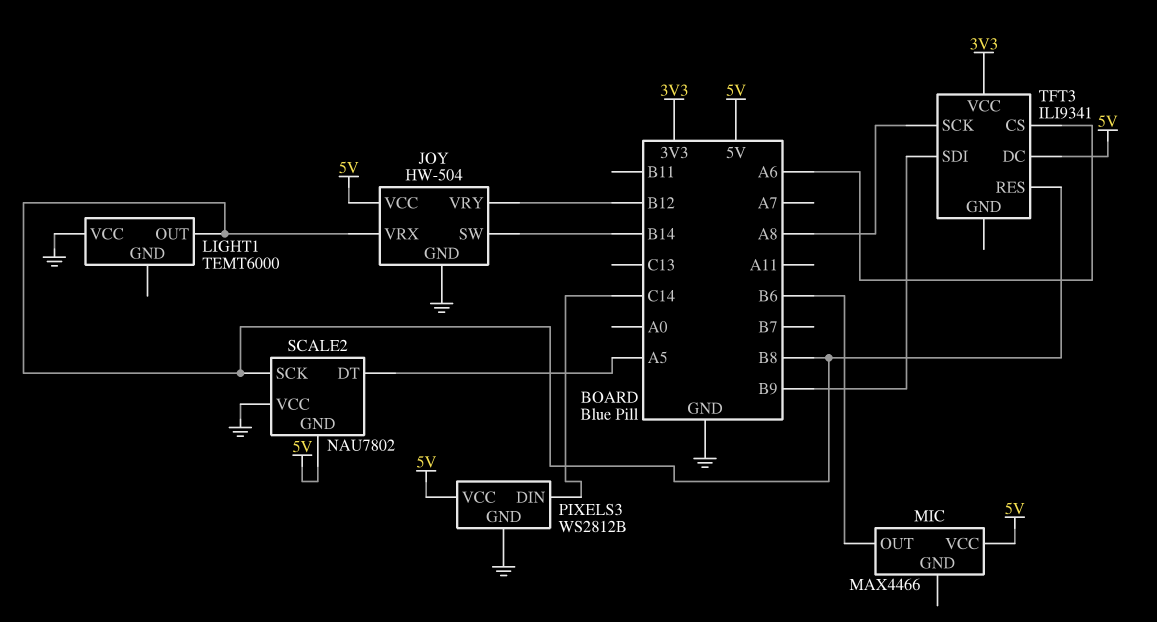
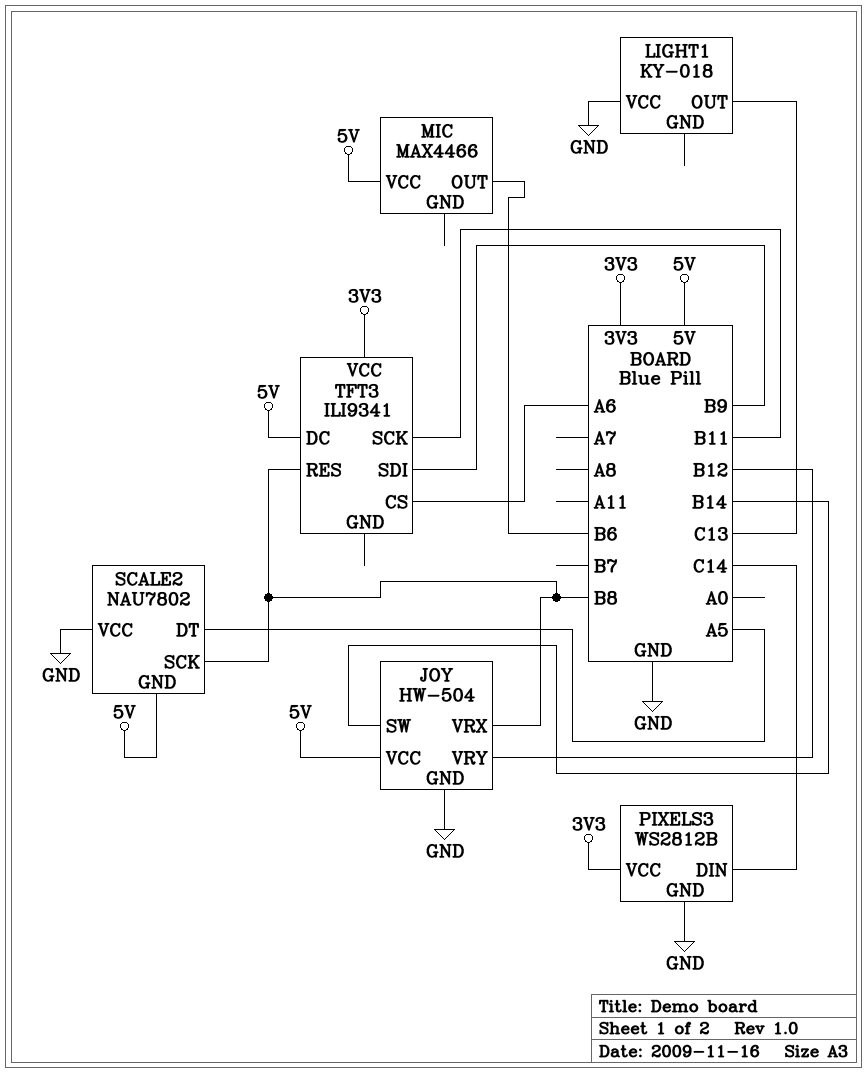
LIGHT1: TEMT6000 -> KY-018
LIGHT1 pin OUT: B8 -> C13
PIXELS3 pin VCC: 5V -> 3V3
TFT3 pin SCK: A8 -> B11

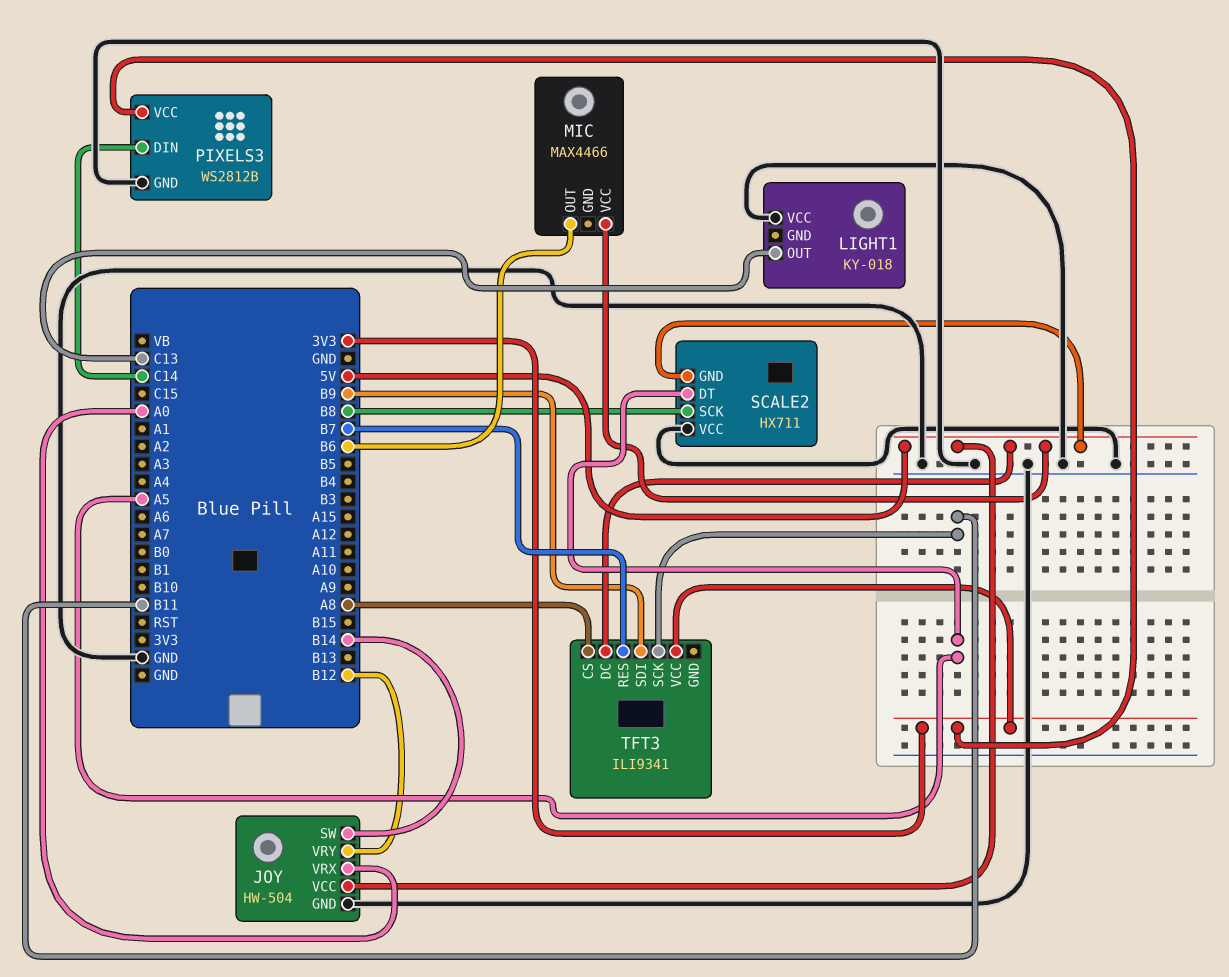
JOY pin VRX: B8 -> A0
SCALE2: NAU7802 -> HX711
TFT3 pin CS: A6 -> A8
TFT3 pin RES: B8 -> B7

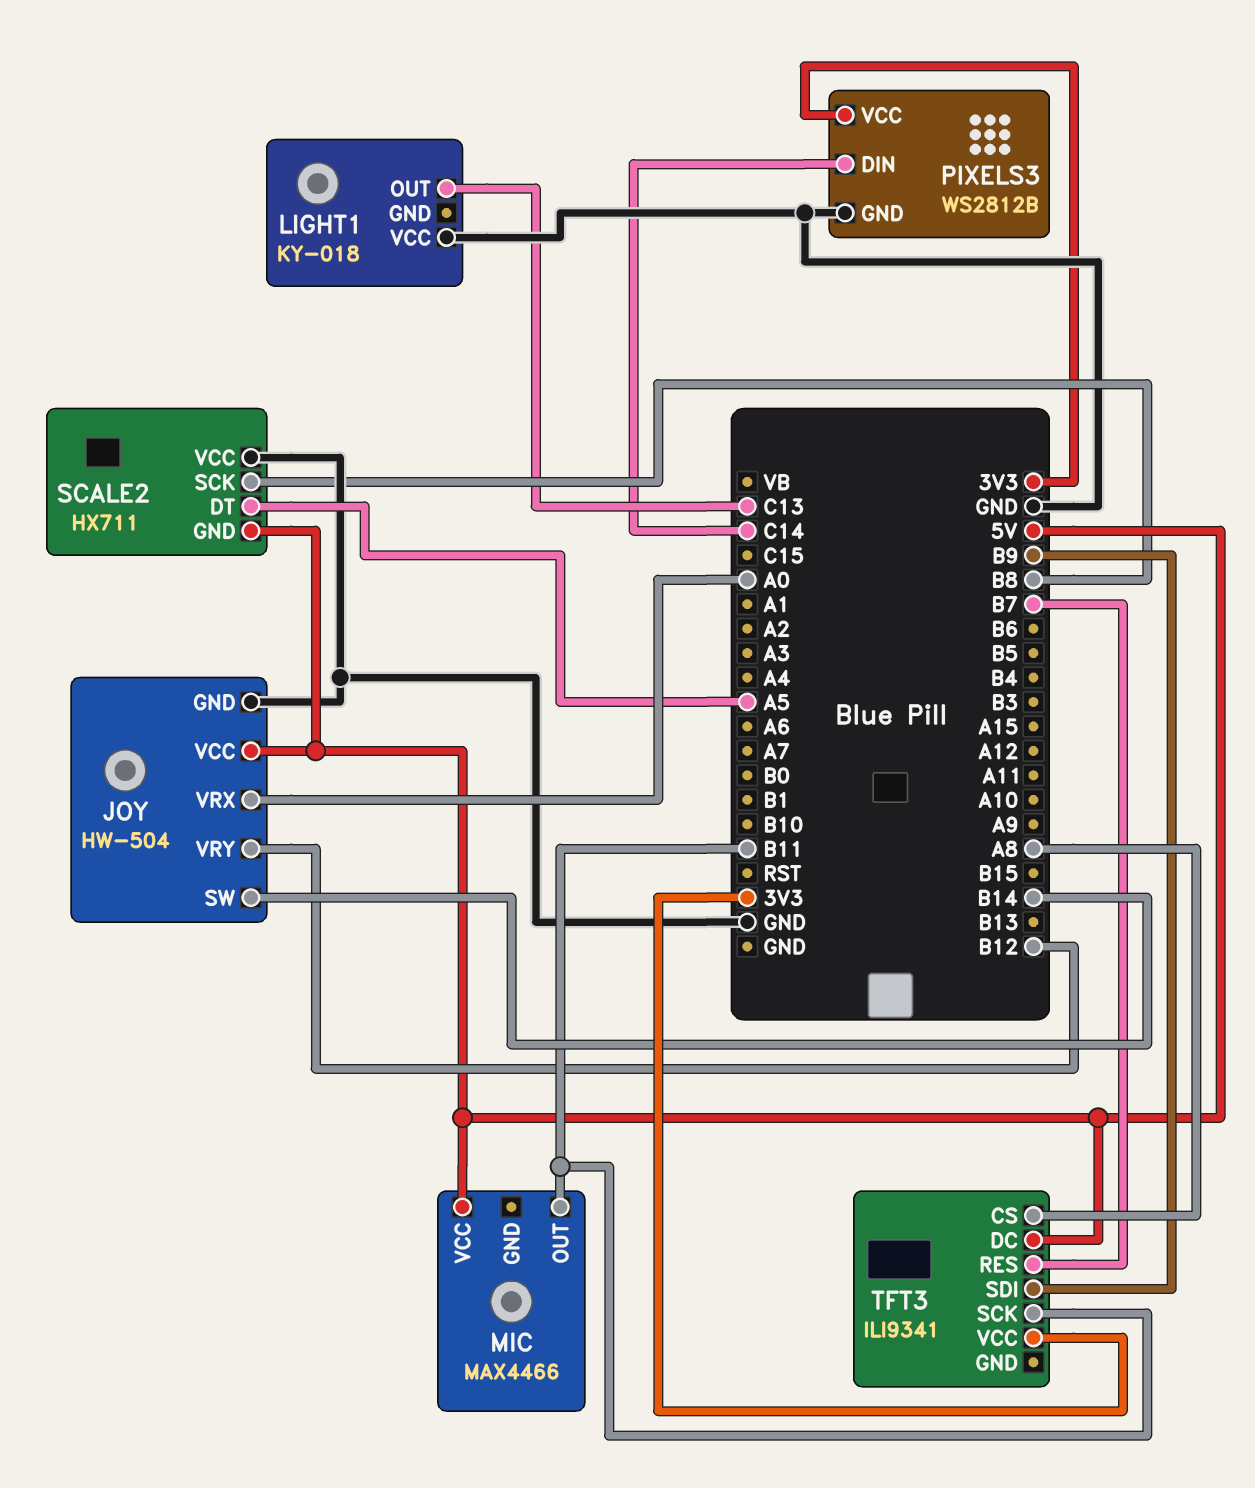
MIC pin OUT: B6 -> B11

